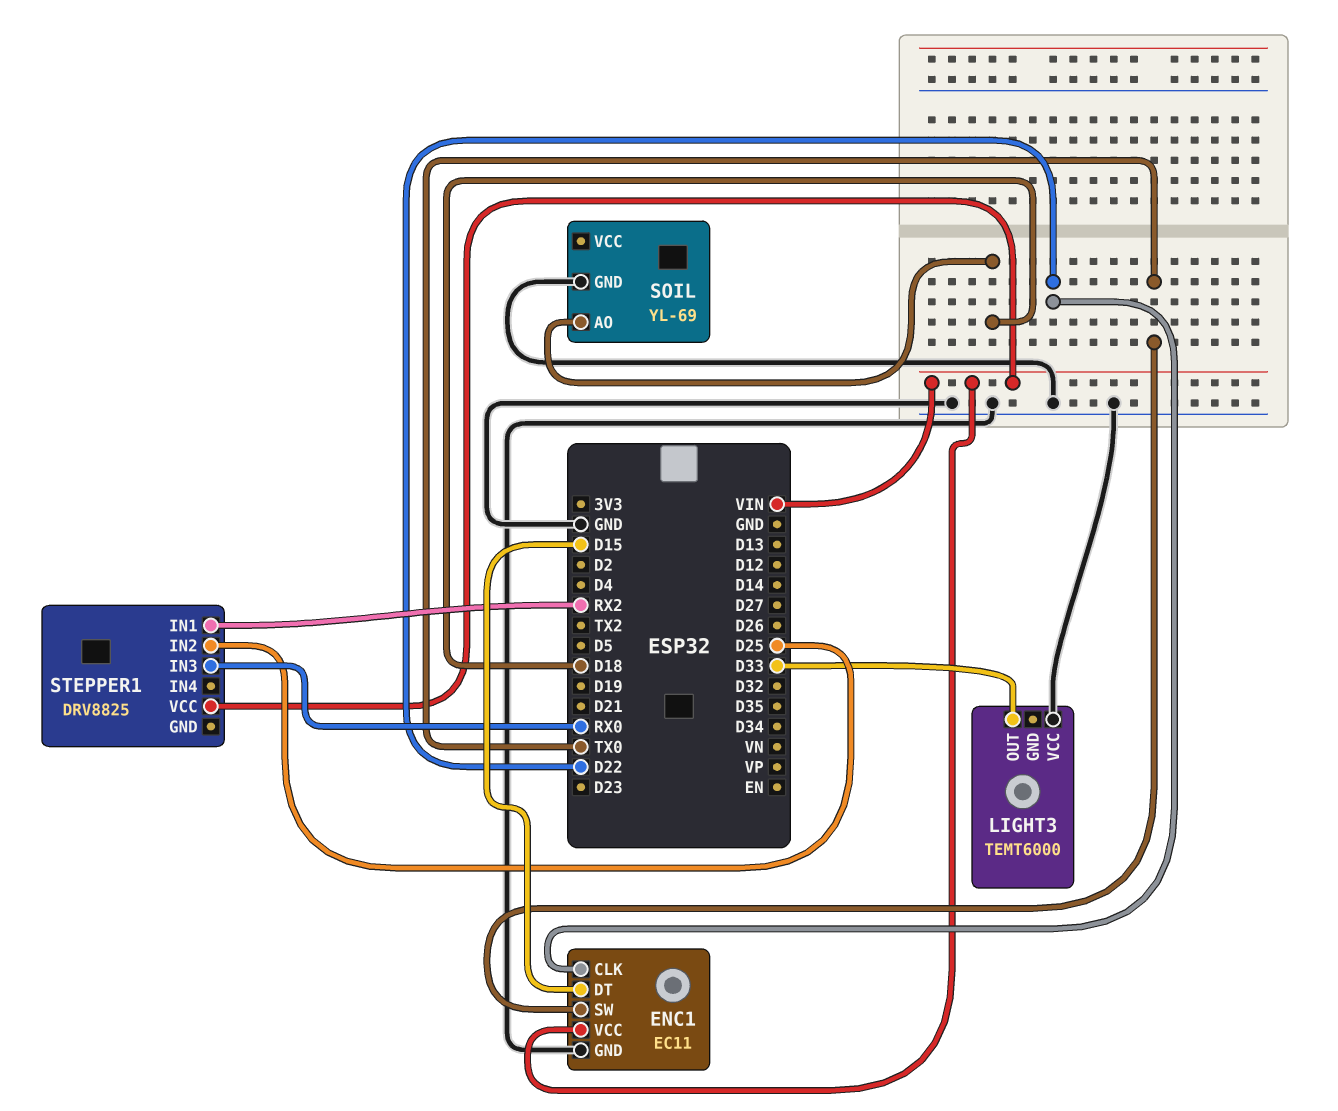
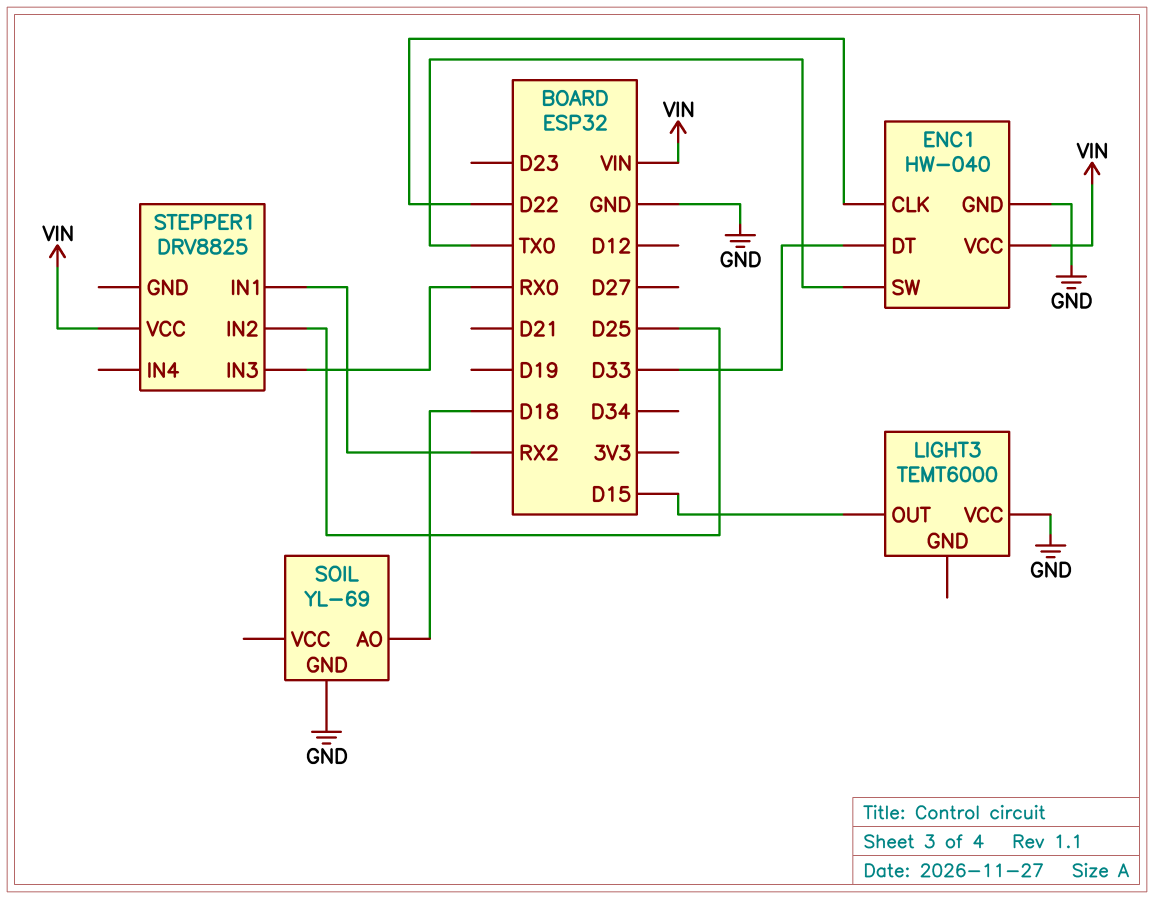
ENC1: EC11 -> HW-040
ENC1 pin DT: D15 -> D33
LIGHT3 pin OUT: D33 -> D15

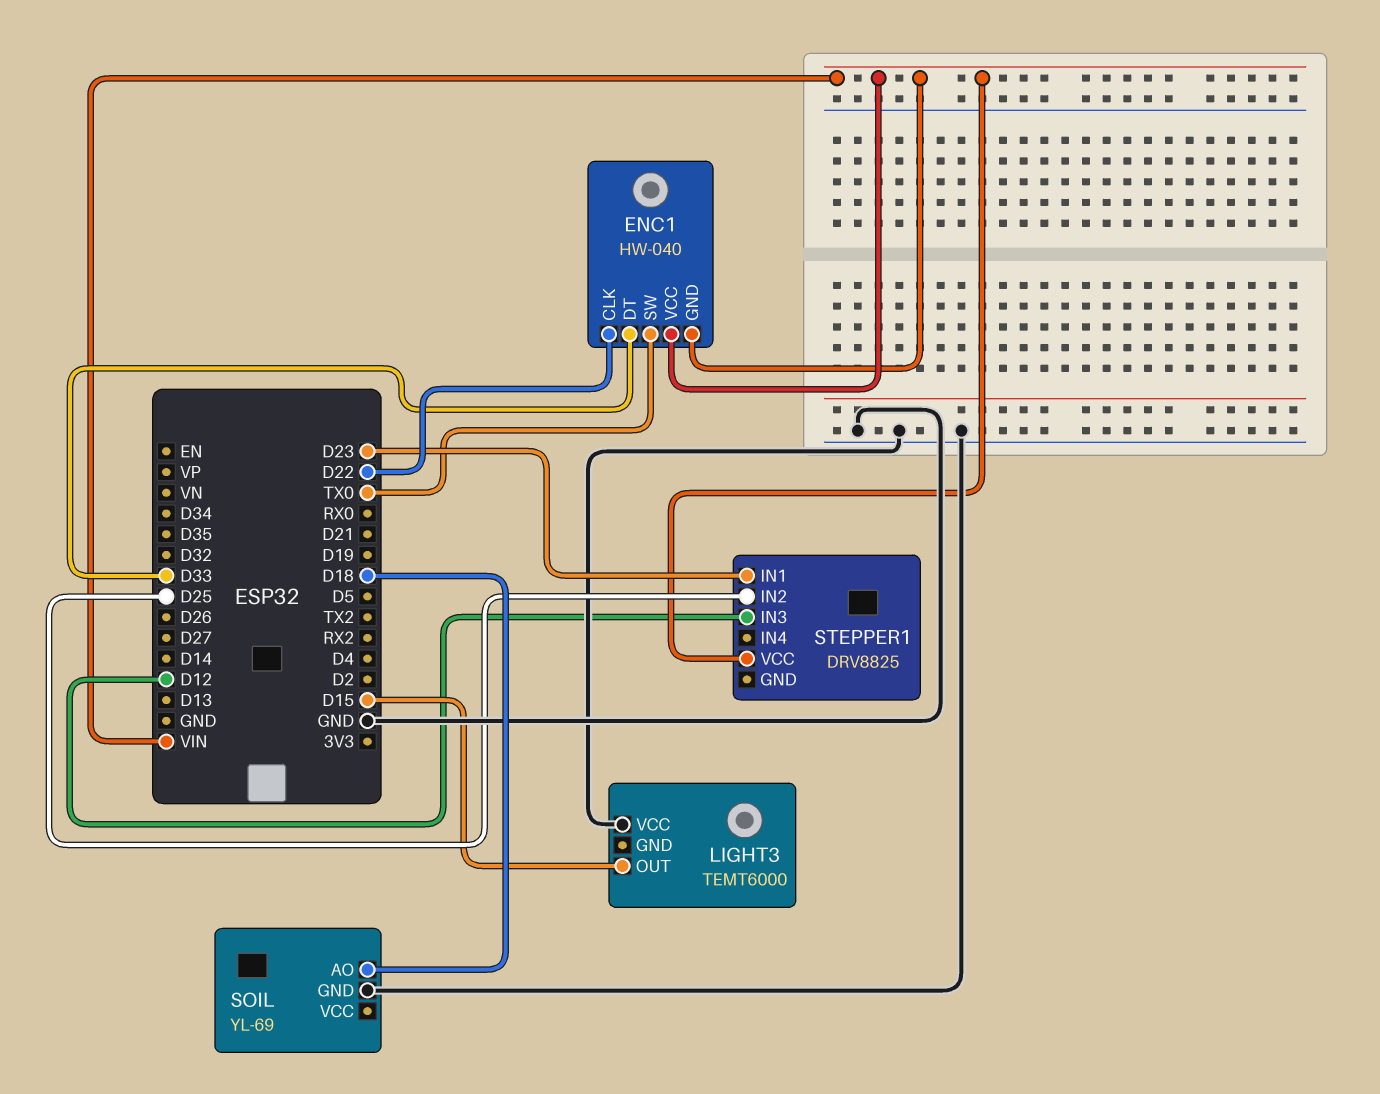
ENC1 pin GND: GND -> VIN
STEPPER1 pin IN1: RX2 -> D23
STEPPER1 pin IN3: RX0 -> D12

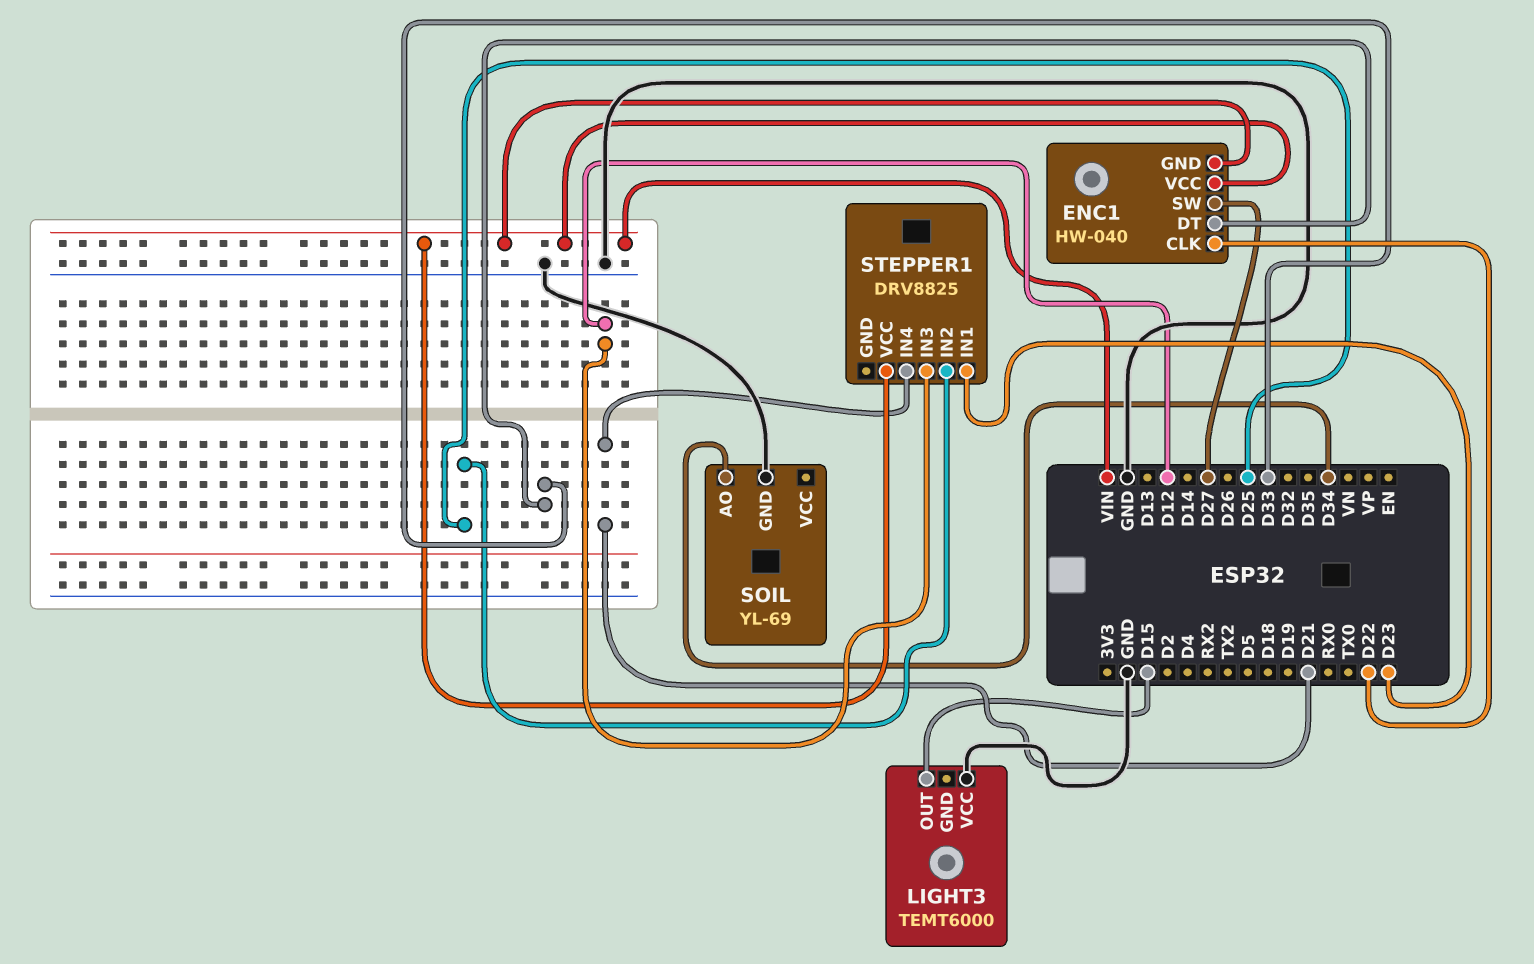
ENC1 pin SW: TX0 -> D27
SOIL pin AO: D18 -> D34
STEPPER1 pin IN4: none -> D21

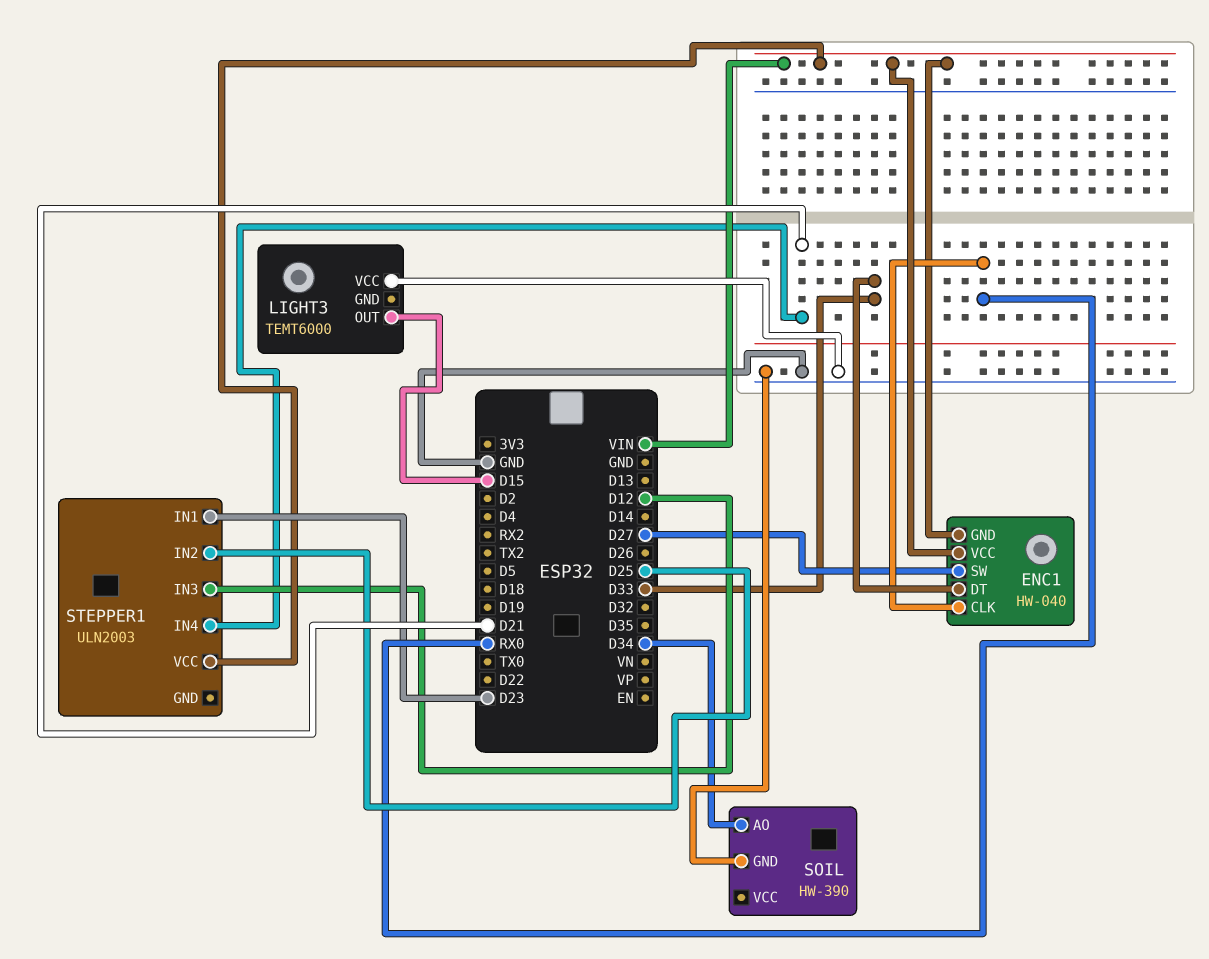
ENC1 pin CLK: D22 -> RX0
SOIL: YL-69 -> HW-390
STEPPER1: DRV8825 -> ULN2003

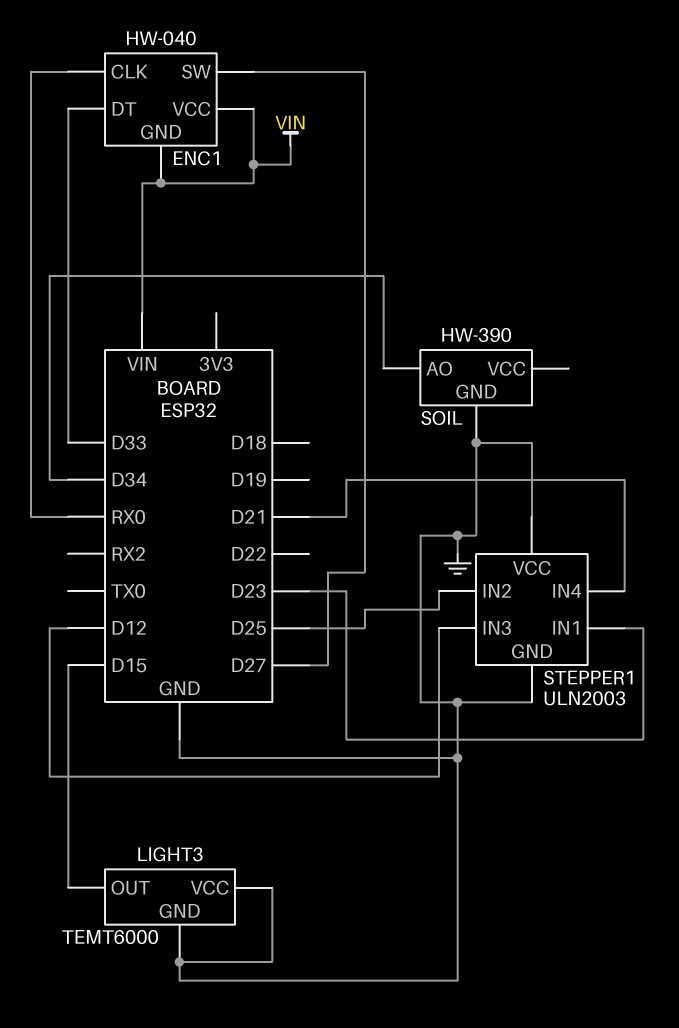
LIGHT3 pin GND: none -> GND
STEPPER1 pin GND: none -> GND
STEPPER1 pin VCC: VIN -> GND

